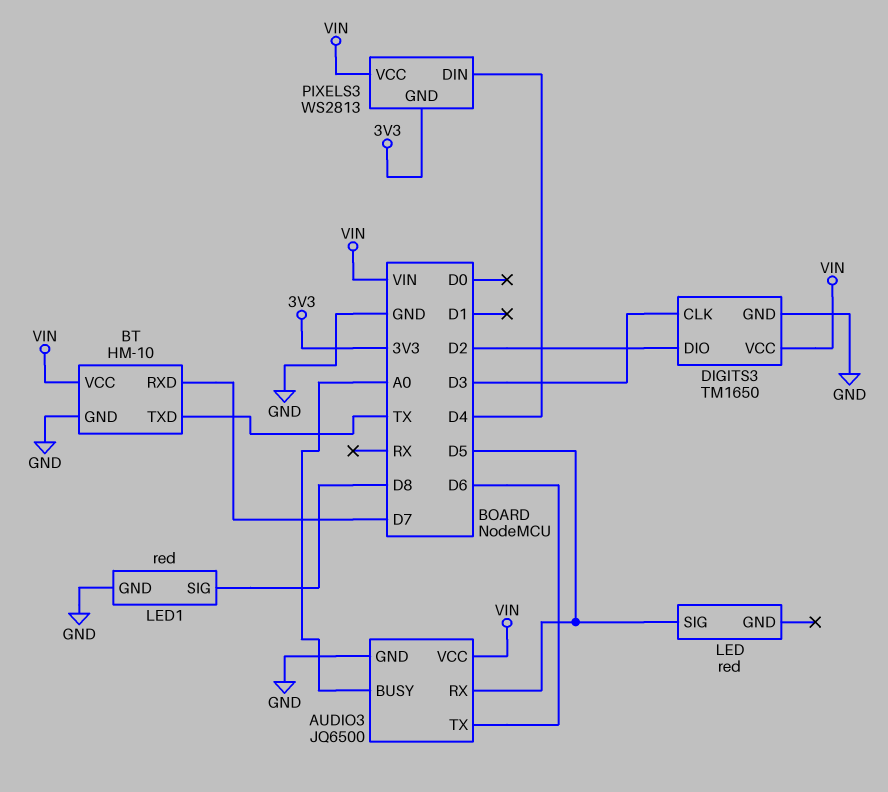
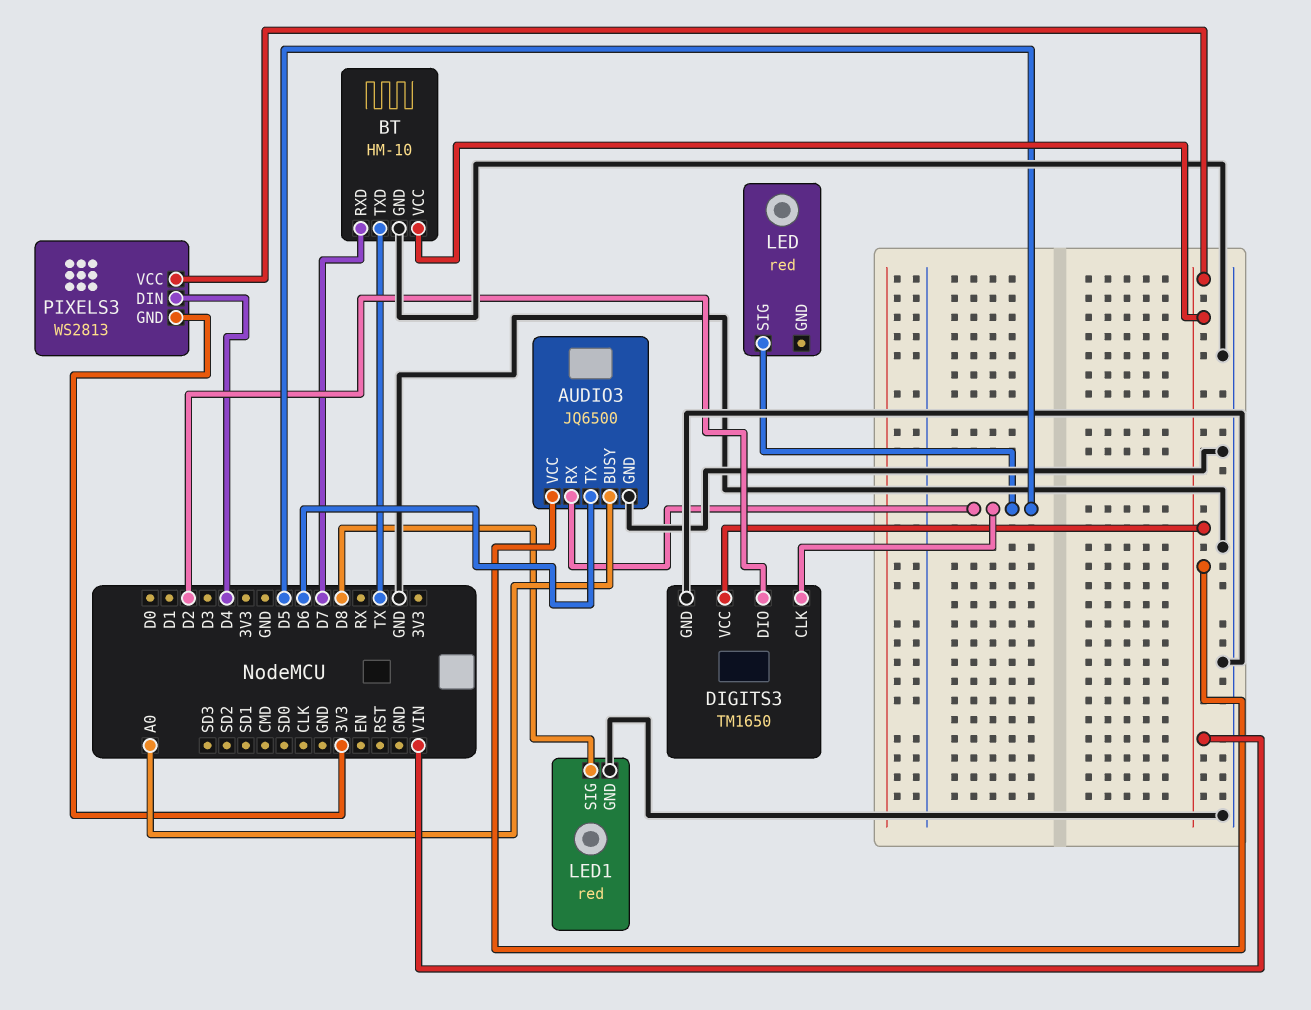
DIGITS3 pin CLK: D3 -> D5

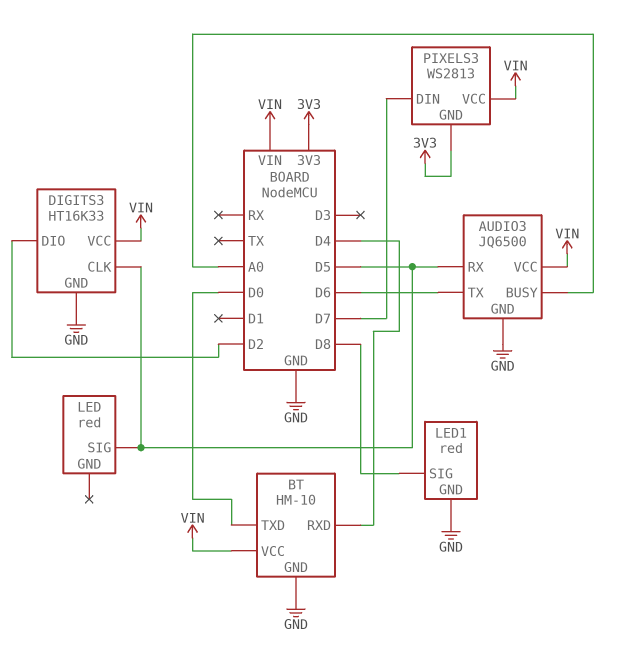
BT pin RXD: D7 -> D4
BT pin TXD: TX -> D0
DIGITS3: TM1650 -> HT16K33
PIXELS3 pin DIN: D4 -> D7

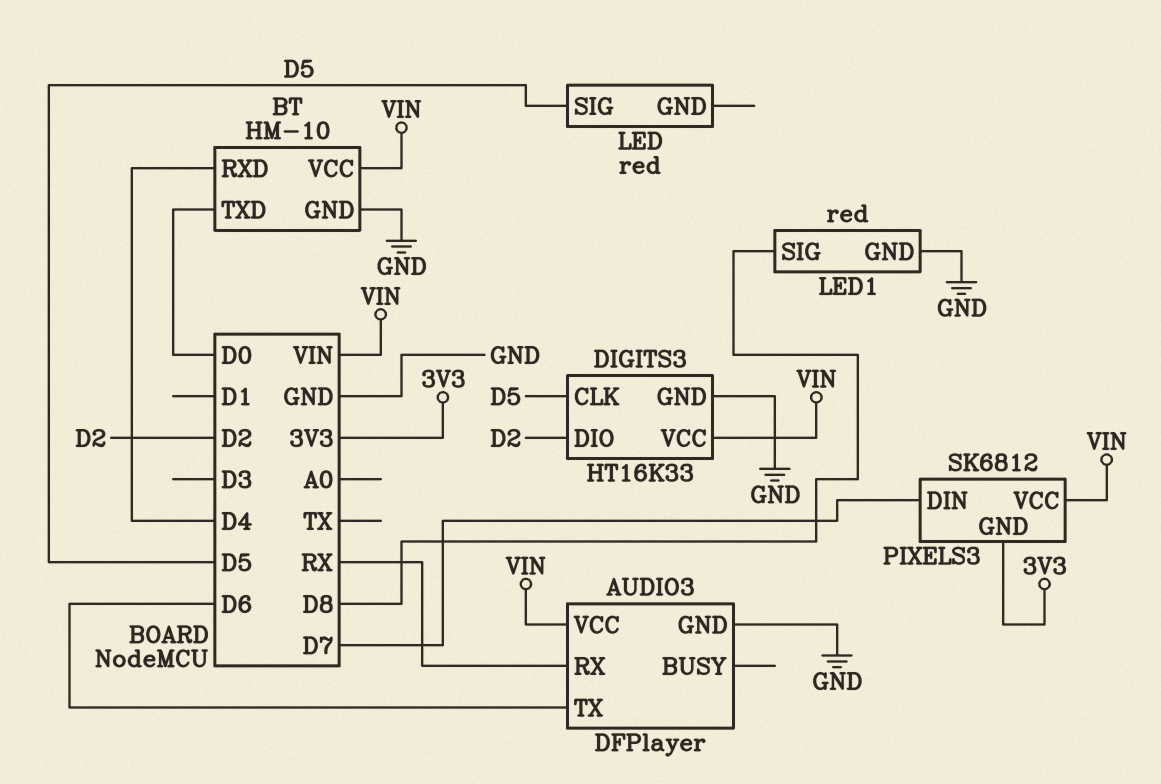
AUDIO3: JQ6500 -> DFPlayer
AUDIO3 pin BUSY: A0 -> none
AUDIO3 pin RX: D5 -> RX
PIXELS3: WS2813 -> SK6812

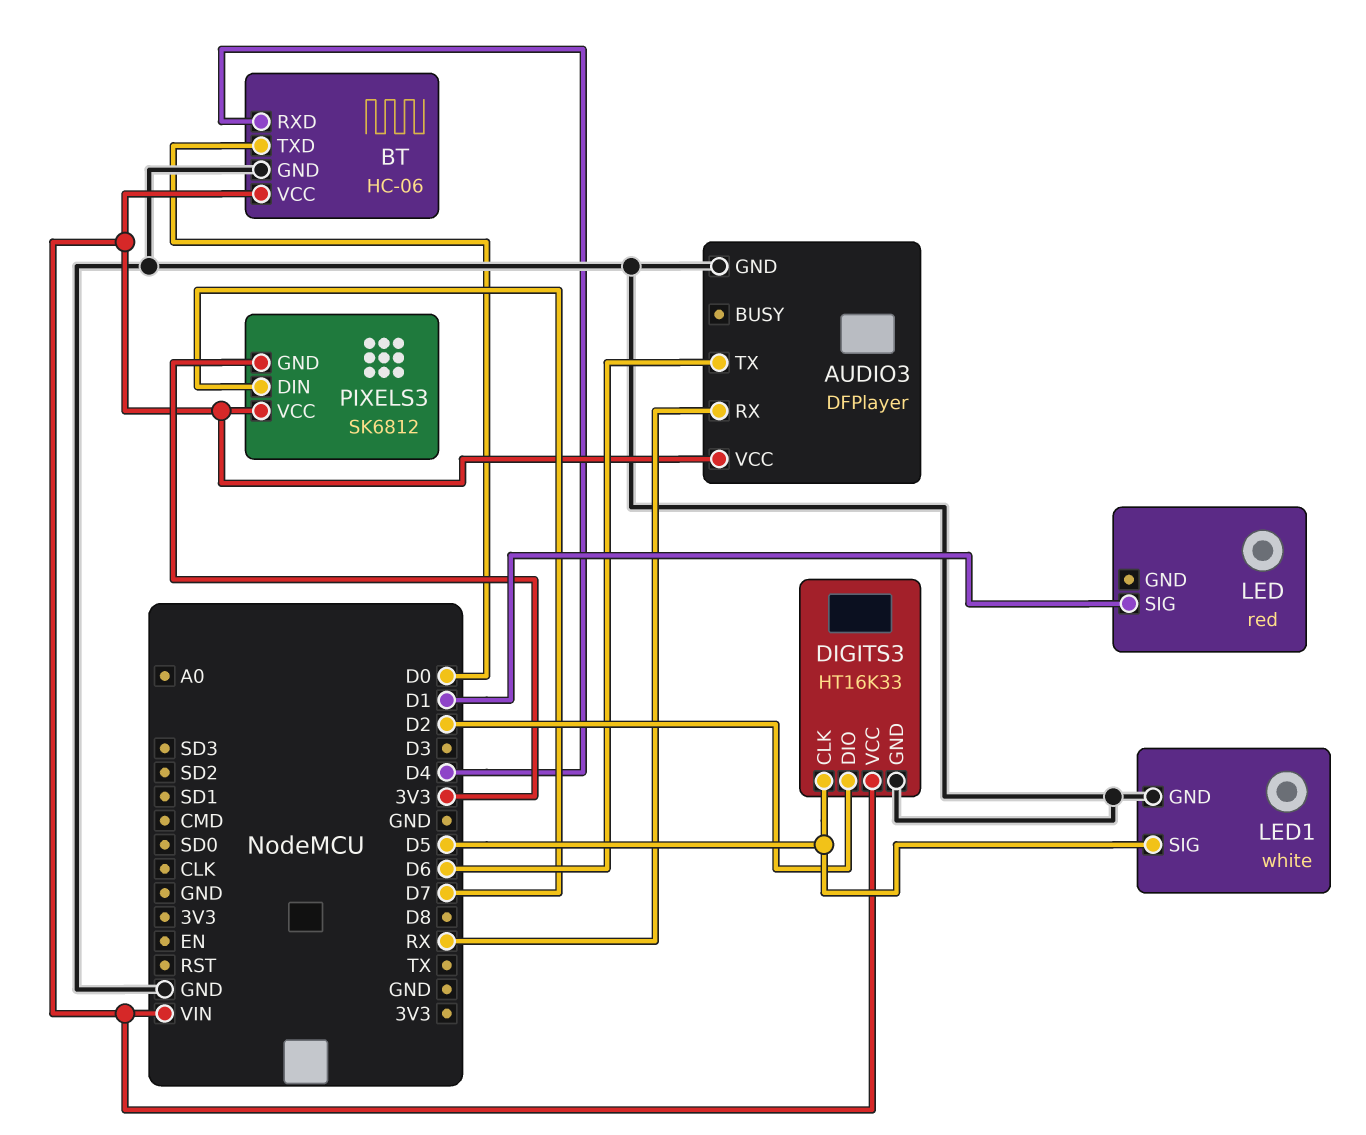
BT: HM-10 -> HC-06
LED pin SIG: D5 -> D1
LED1: red -> white
LED1 pin SIG: D8 -> D5

